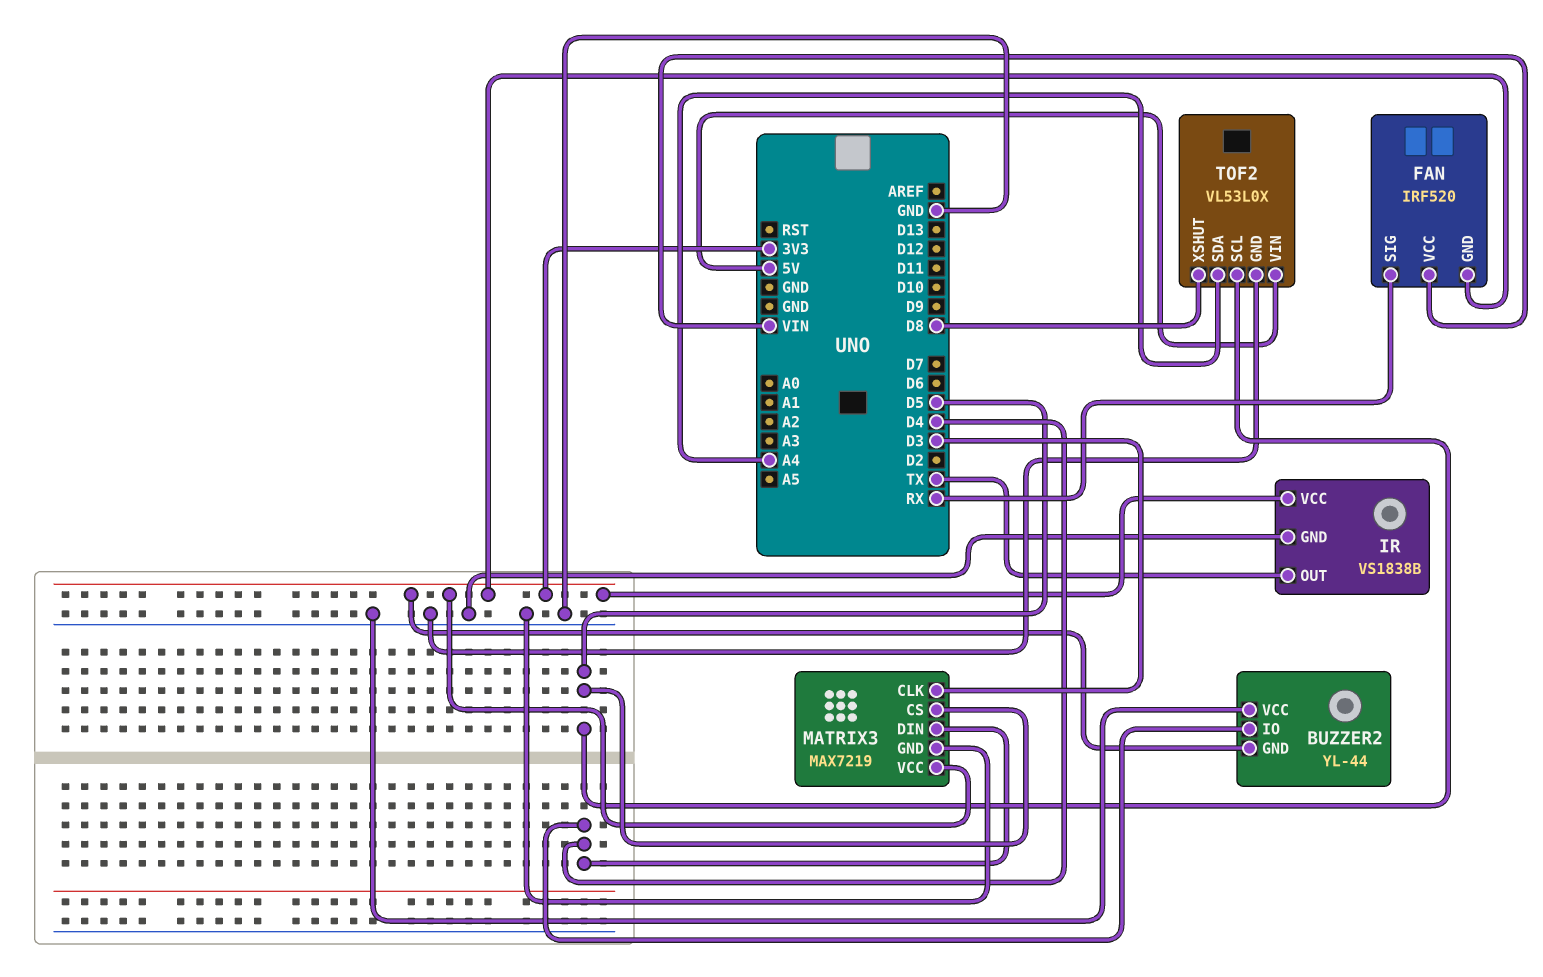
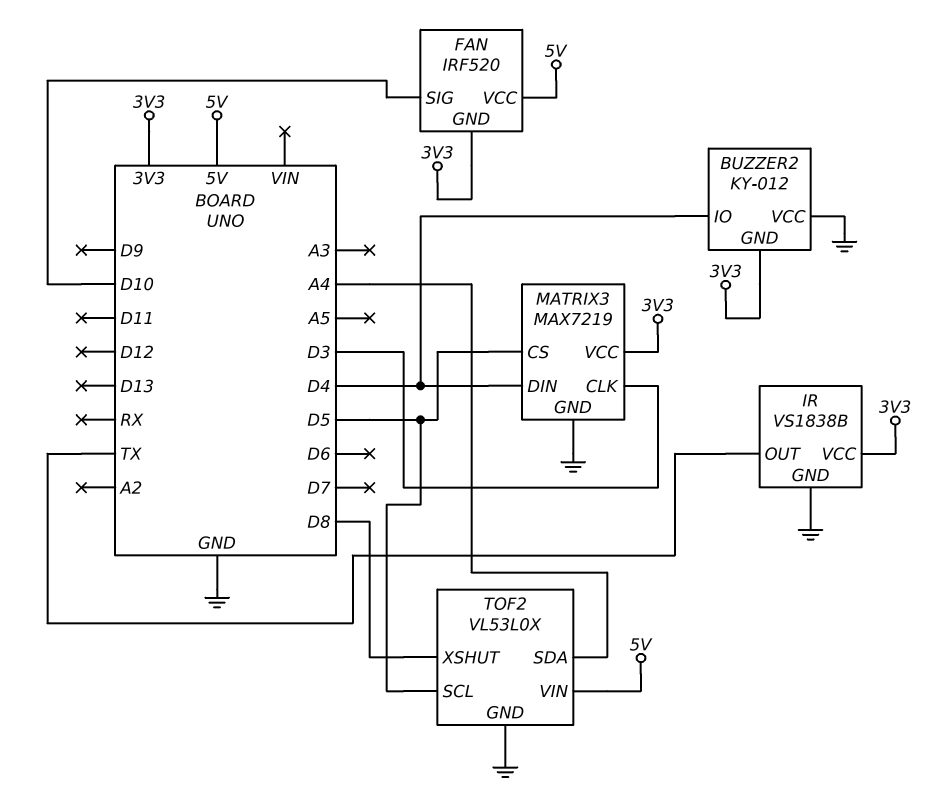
BUZZER2: YL-44 -> KY-012
FAN pin SIG: RX -> D10
FAN pin VCC: VIN -> 5V

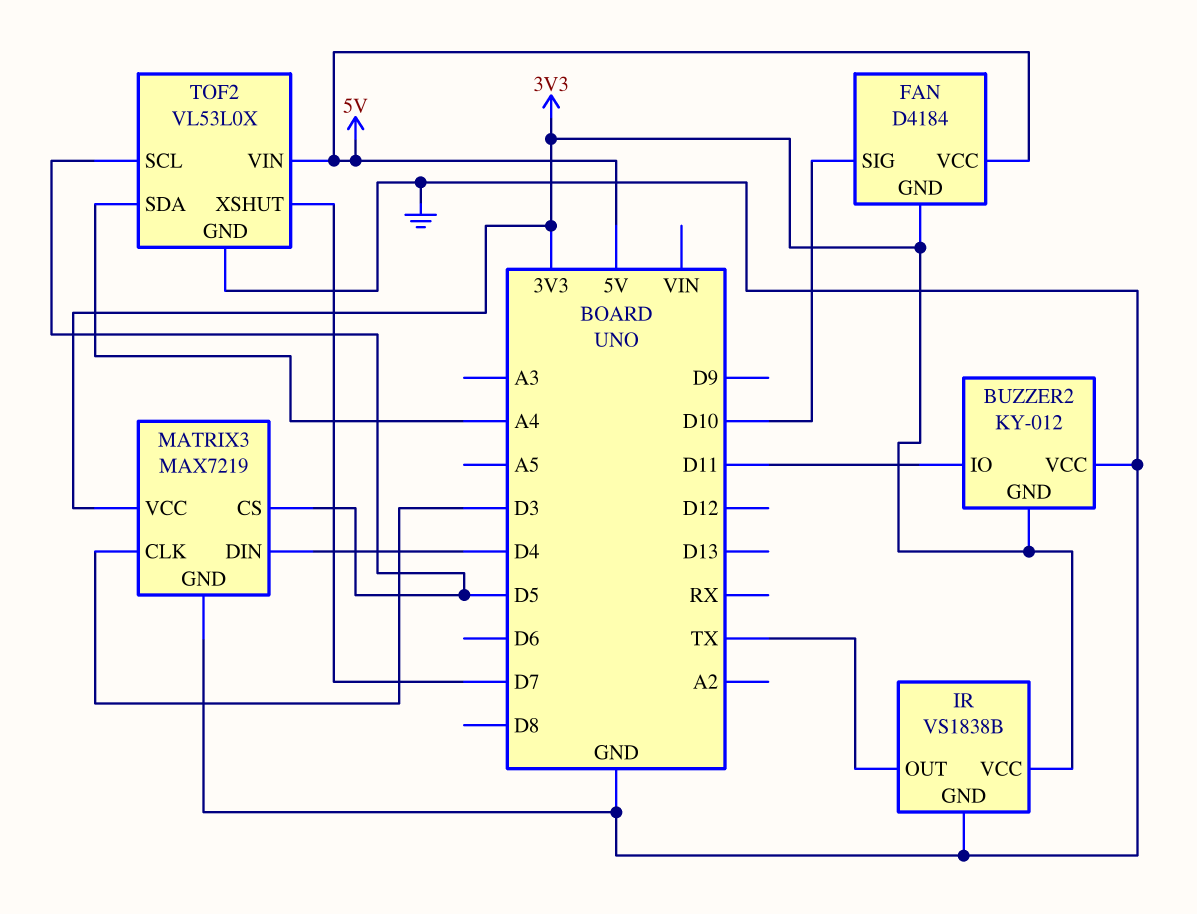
BUZZER2 pin IO: D4 -> D11
FAN: IRF520 -> D4184
TOF2 pin XSHUT: D8 -> D7

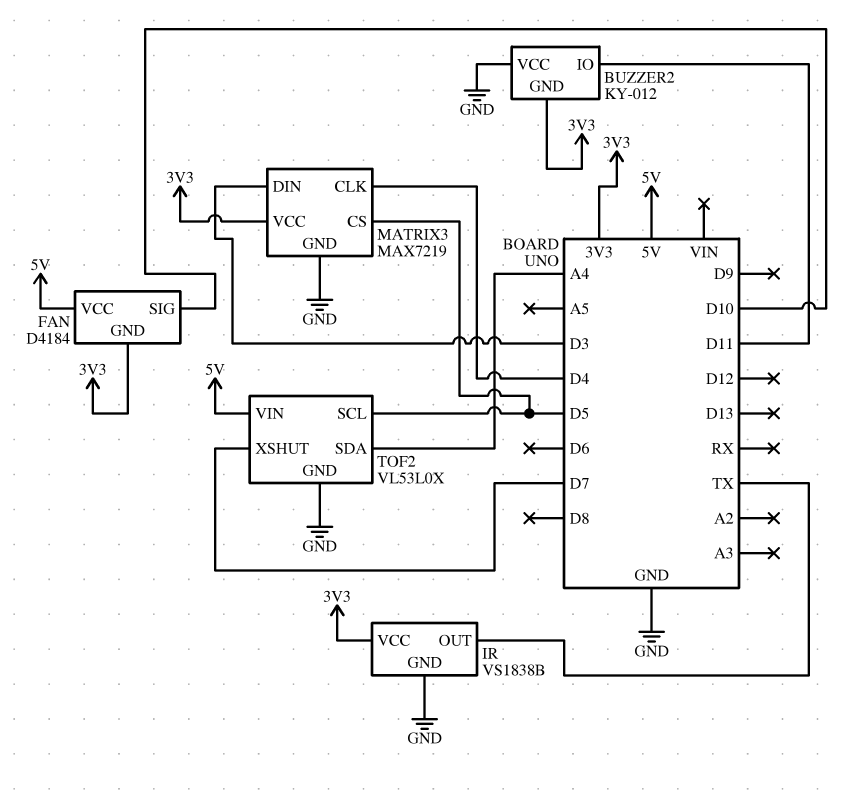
MATRIX3 pin CLK: D3 -> D4
MATRIX3 pin DIN: D4 -> D3

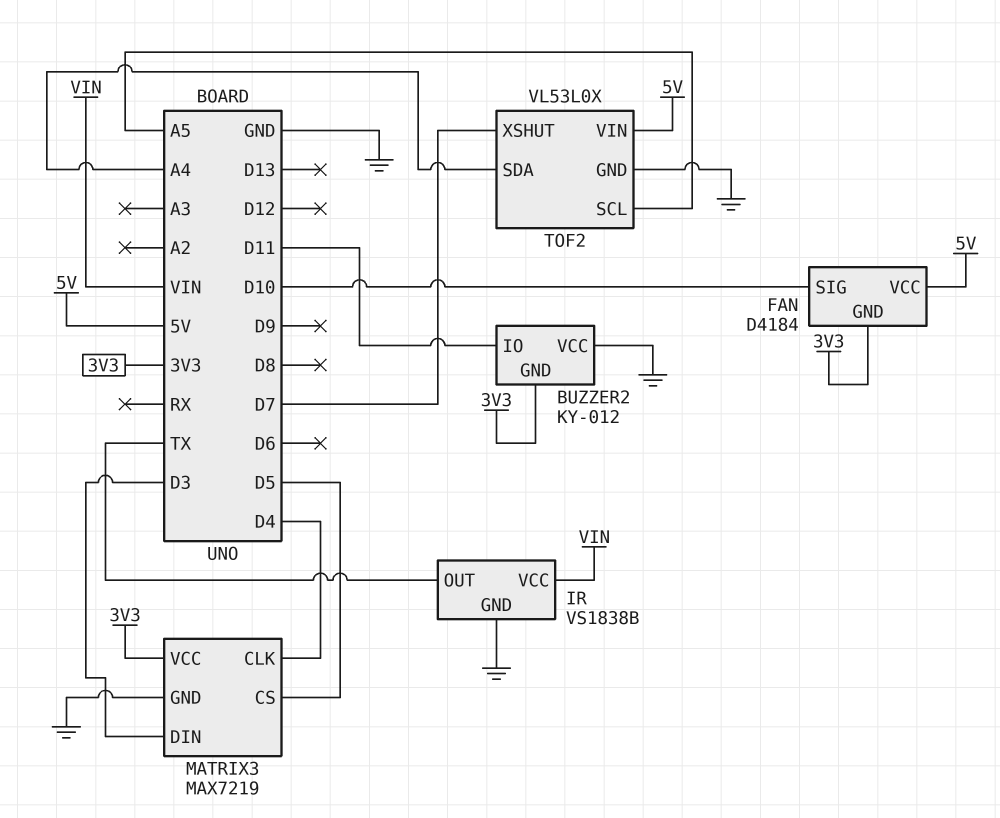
IR pin VCC: 3V3 -> VIN
TOF2 pin SCL: D5 -> A5

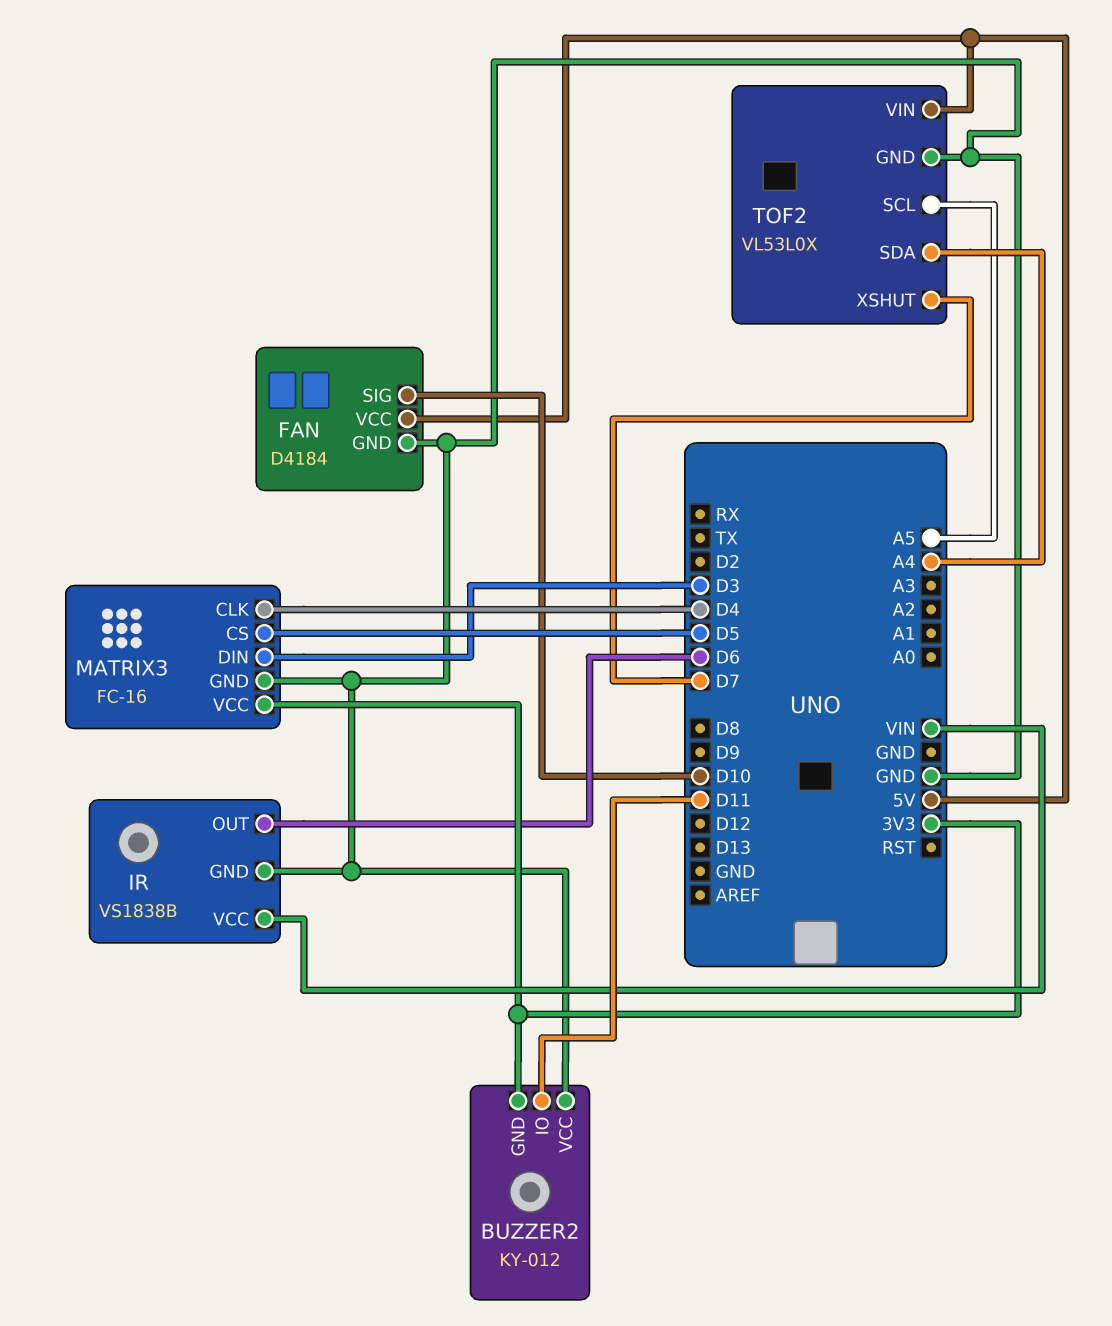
FAN pin GND: 3V3 -> GND
IR pin OUT: TX -> D6
MATRIX3: MAX7219 -> FC-16

